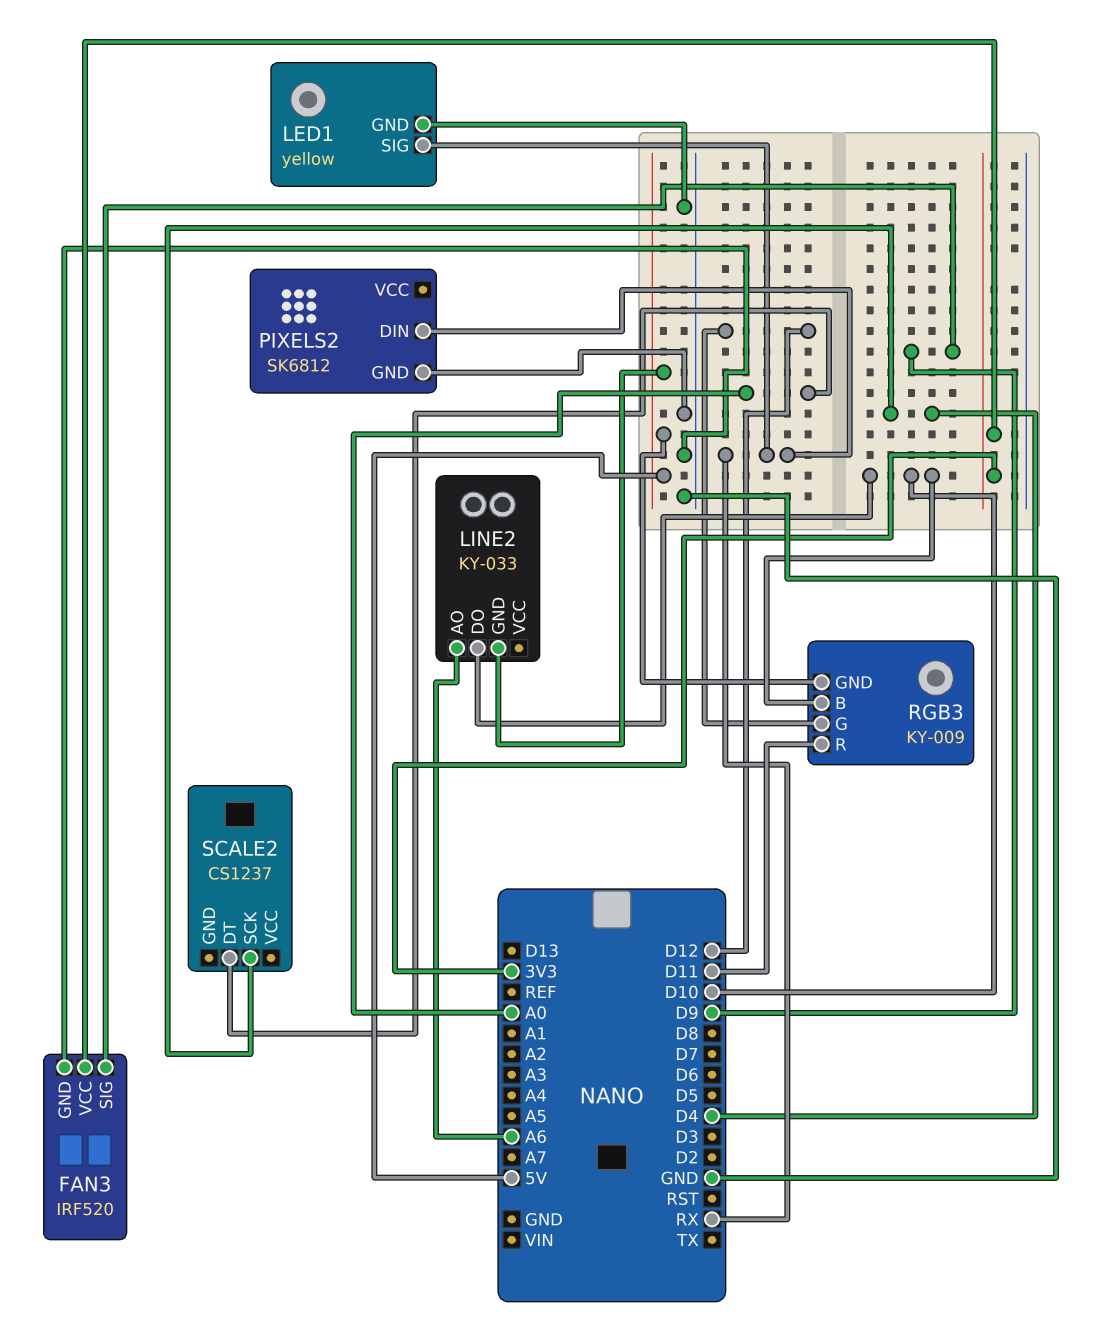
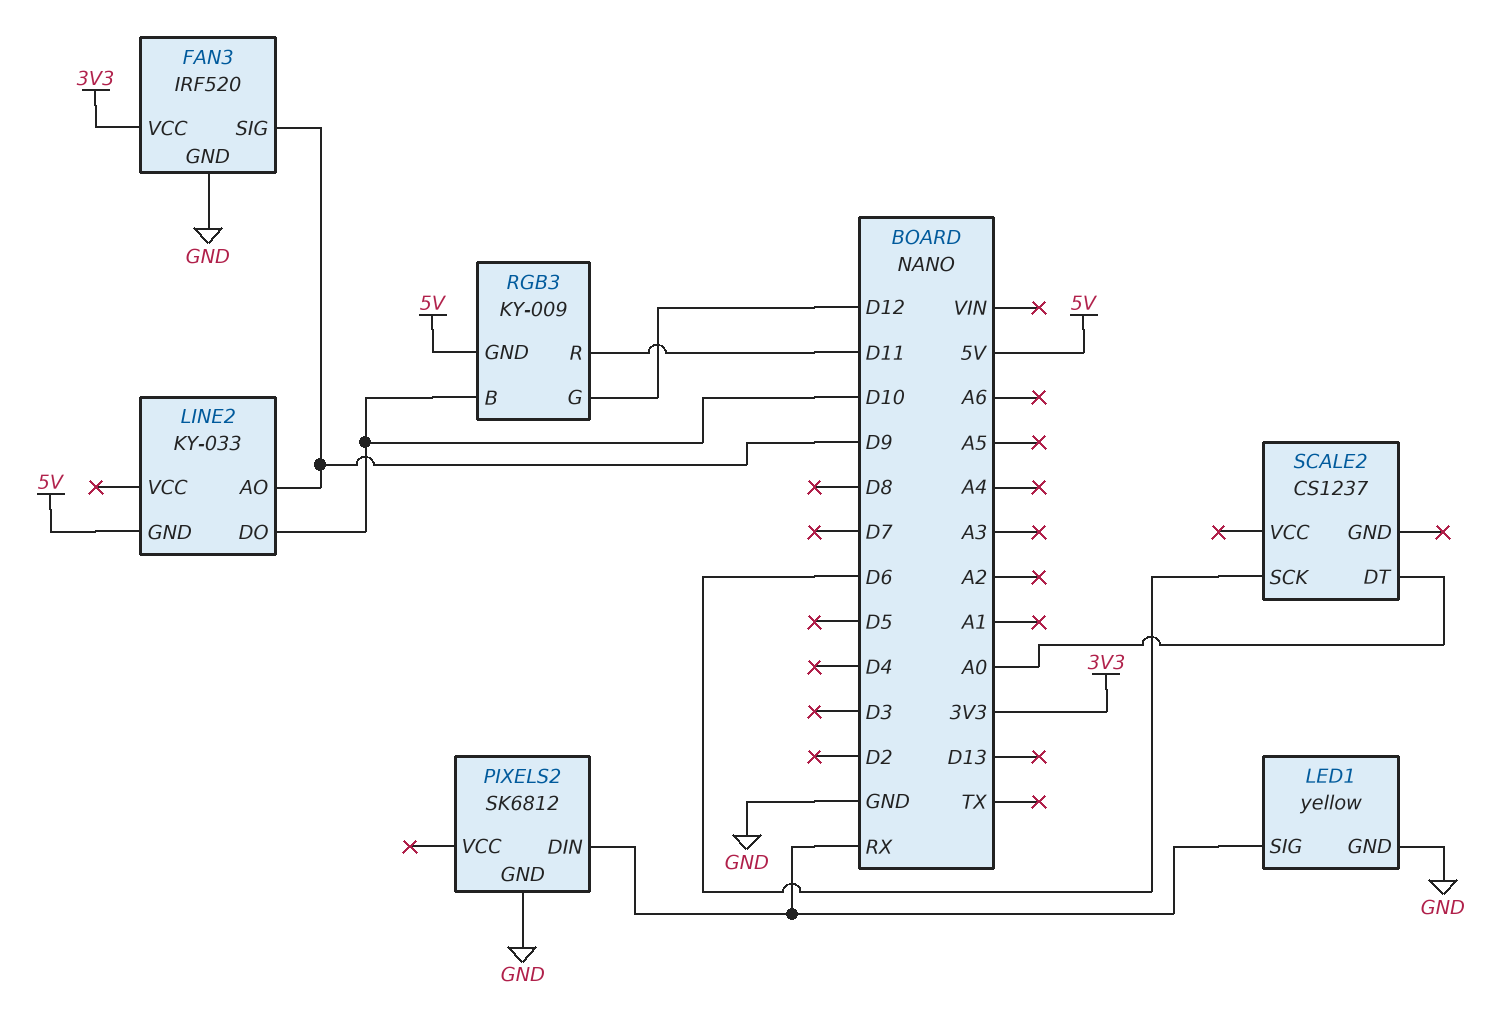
LINE2 pin AO: A6 -> D9
SCALE2 pin SCK: D4 -> D6

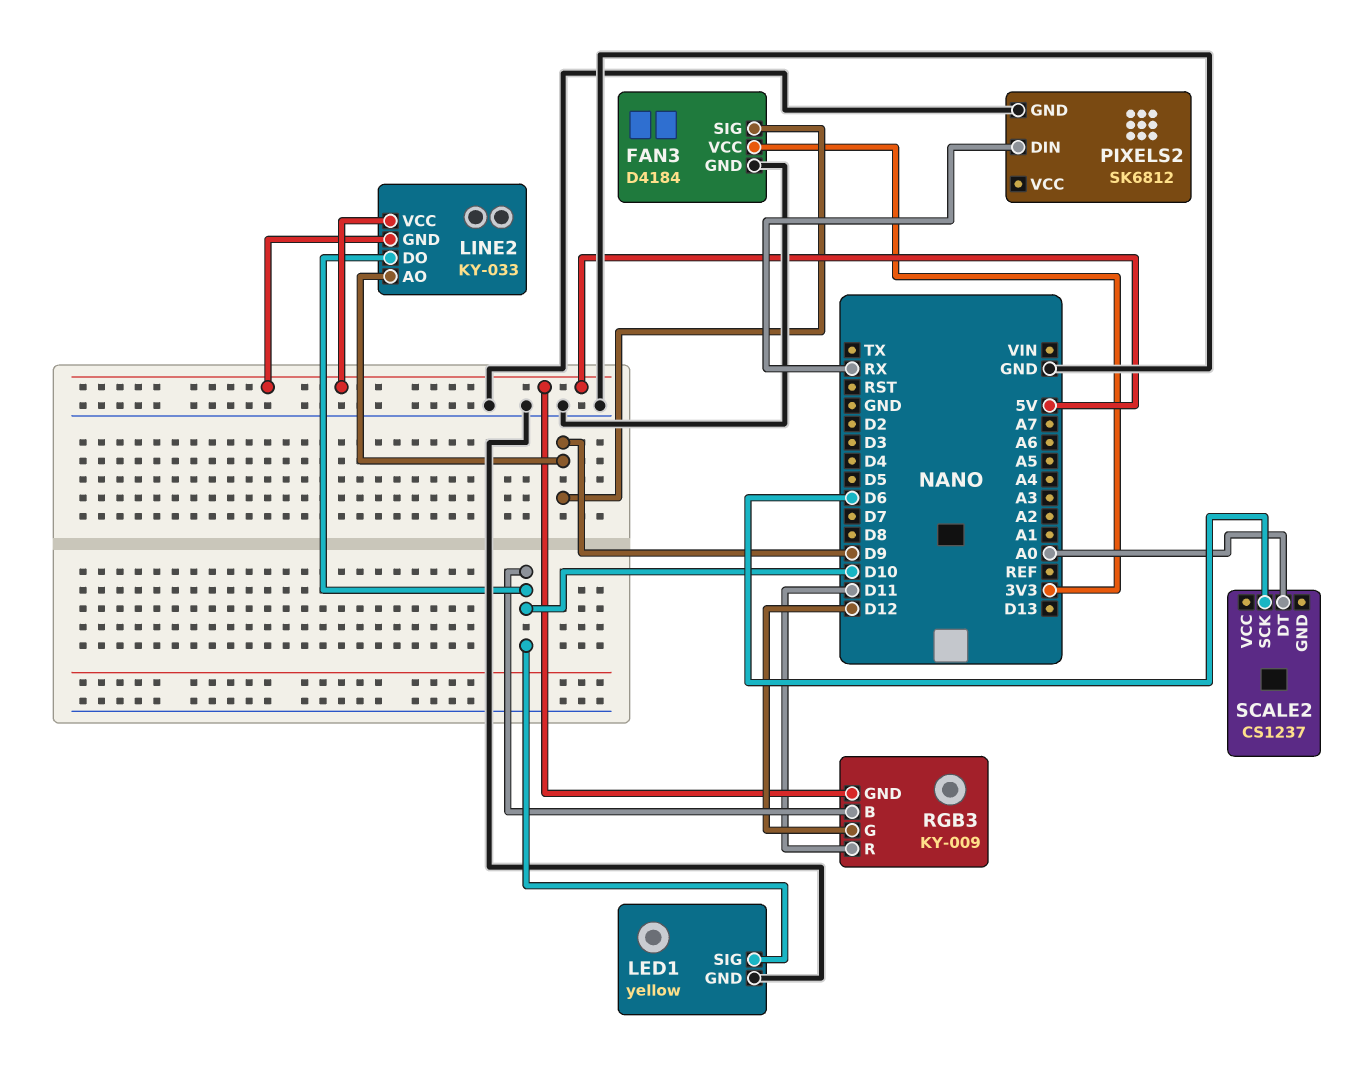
FAN3: IRF520 -> D4184
LED1 pin SIG: RX -> D10
LINE2 pin VCC: none -> 5V

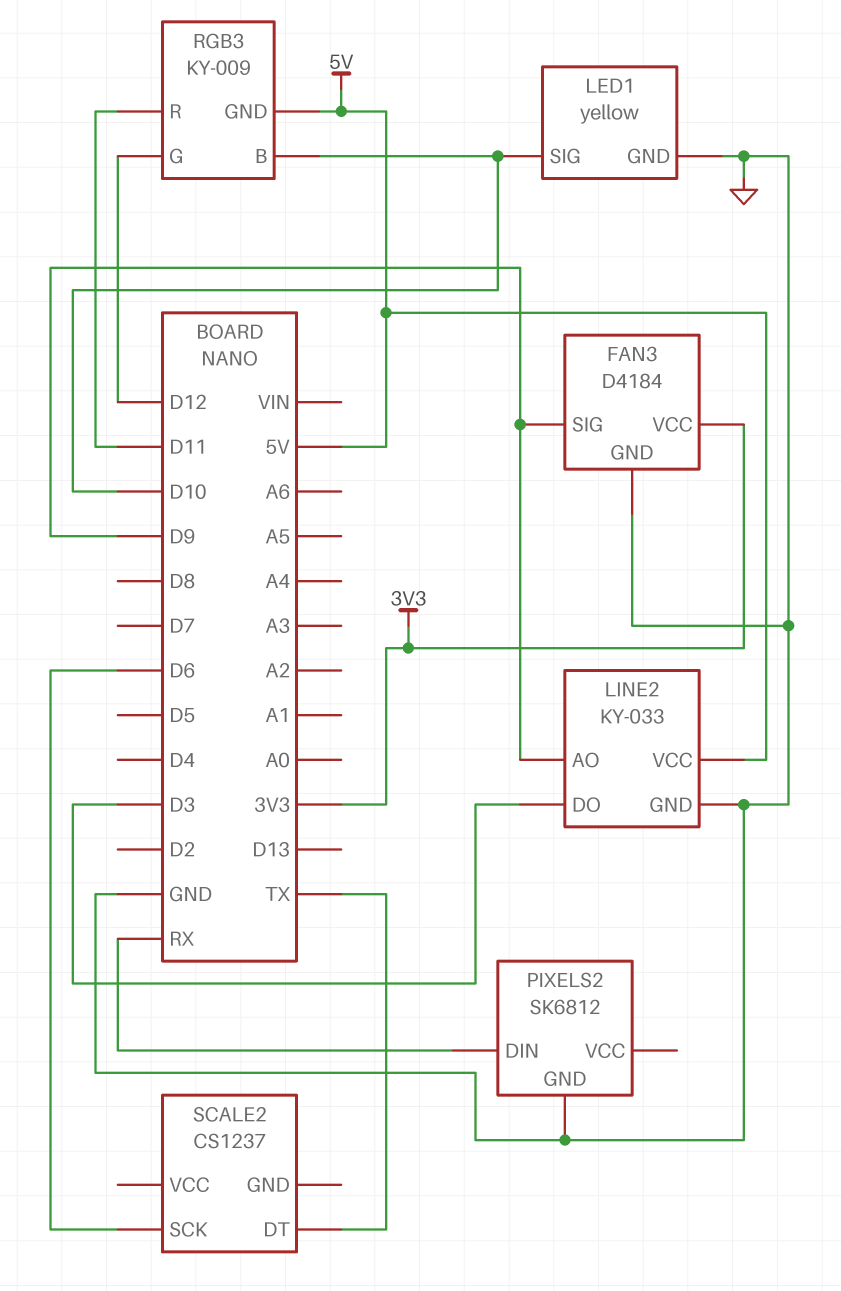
LINE2 pin DO: D10 -> D3
LINE2 pin GND: 5V -> GND
SCALE2 pin DT: A0 -> TX

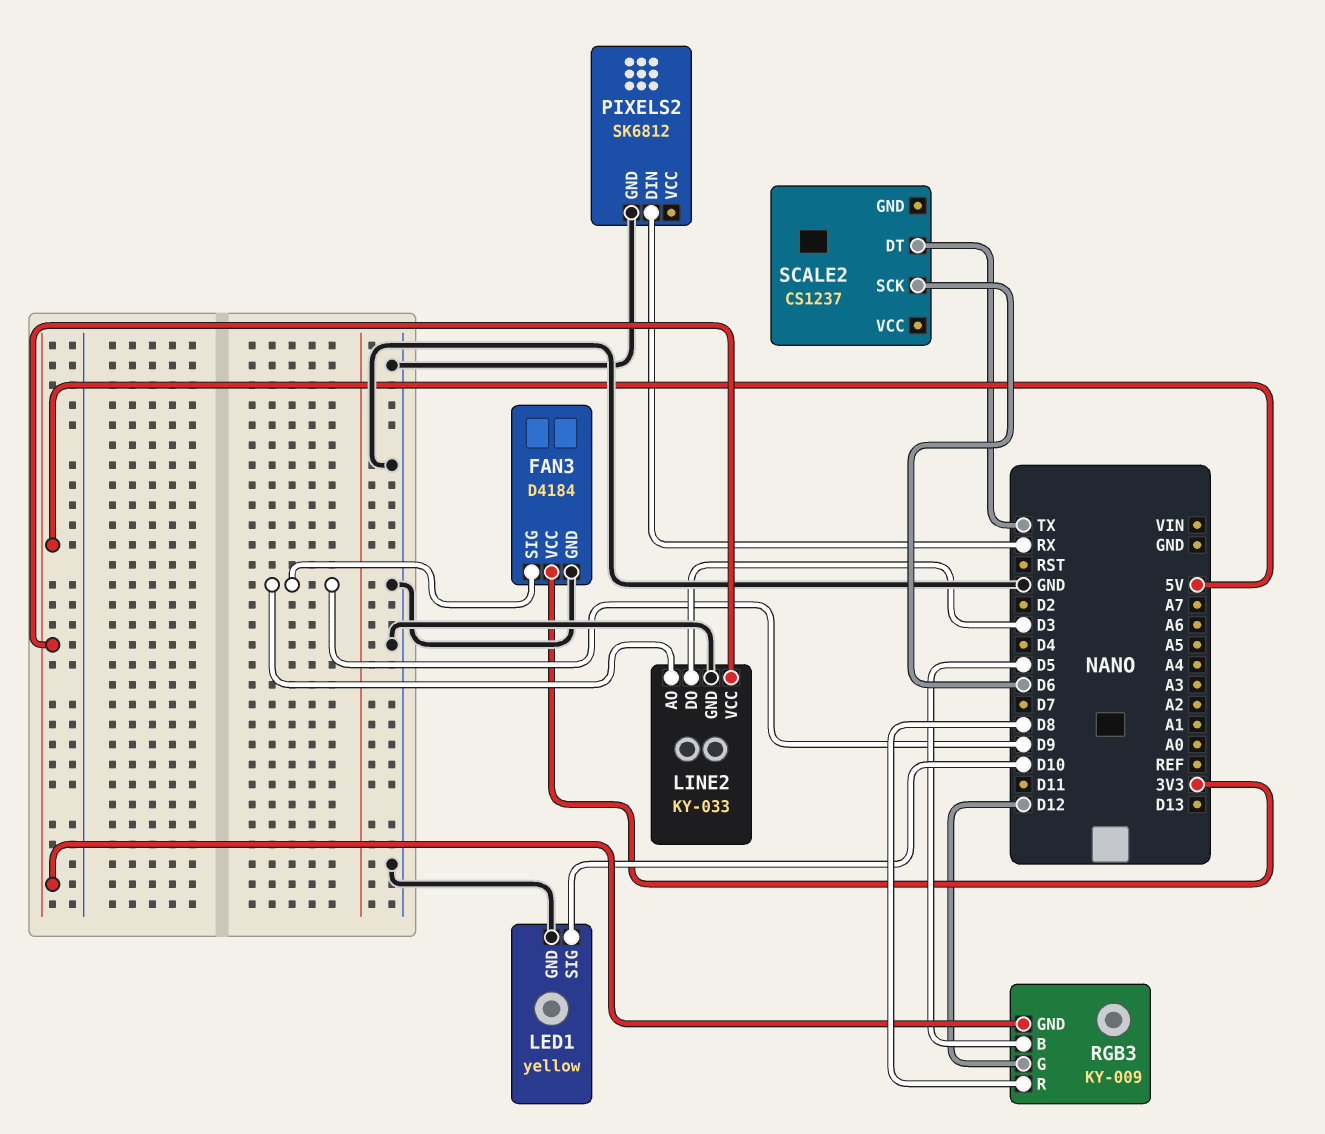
RGB3 pin B: D10 -> D5
RGB3 pin R: D11 -> D8

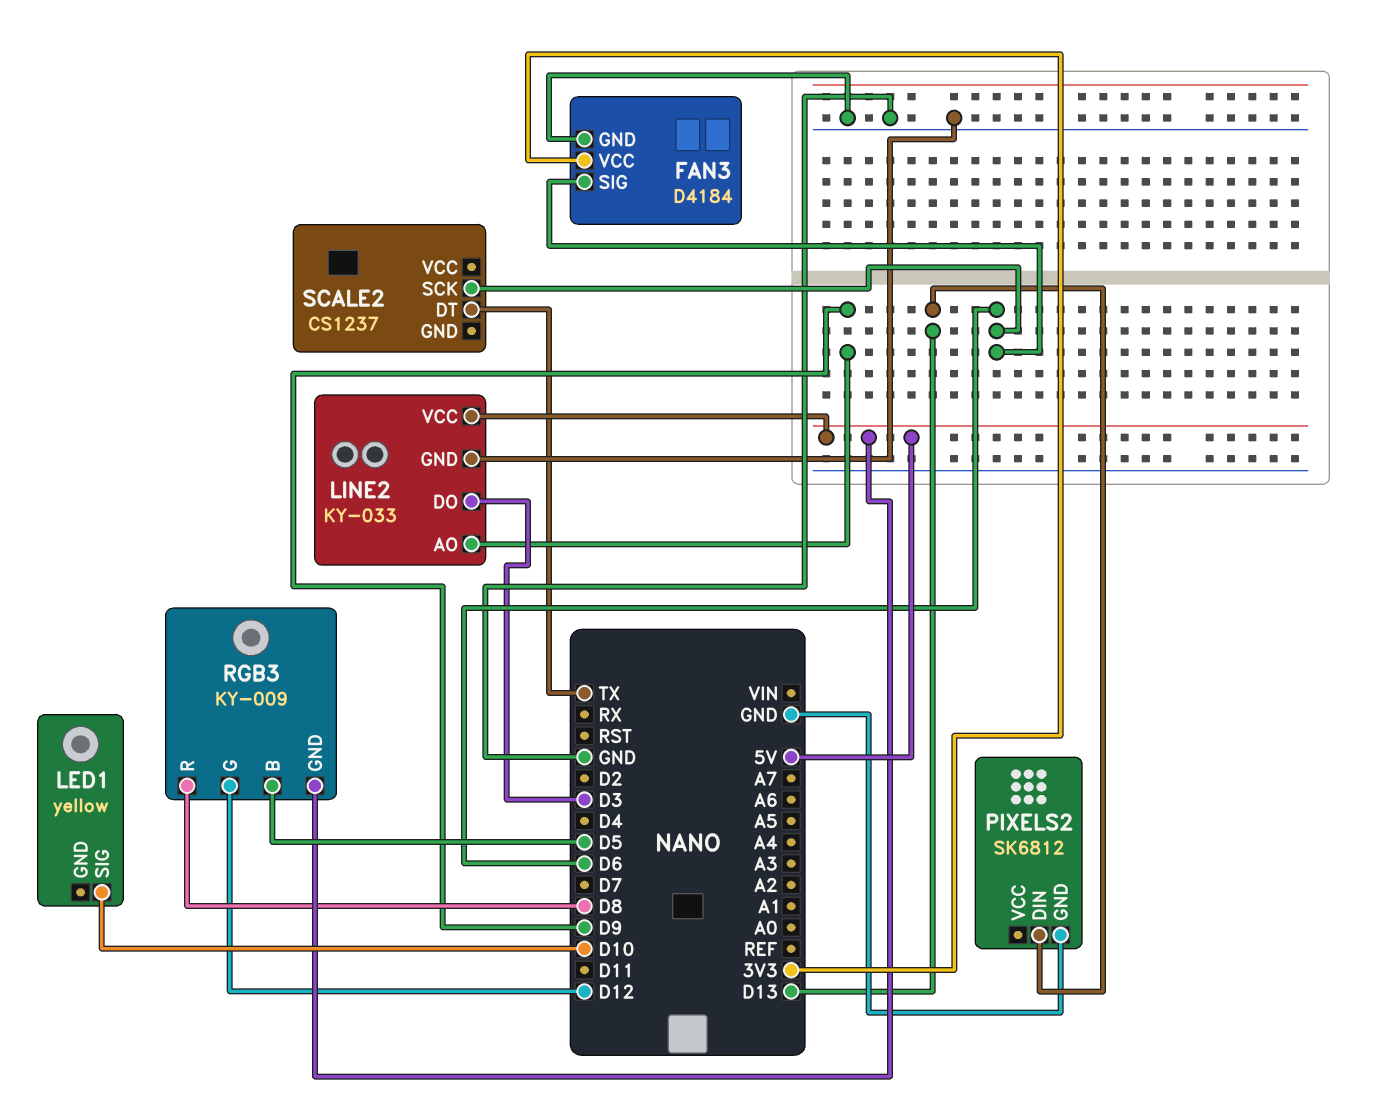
FAN3 pin SIG: D9 -> D6
LED1 pin GND: GND -> none
PIXELS2 pin DIN: RX -> D13

